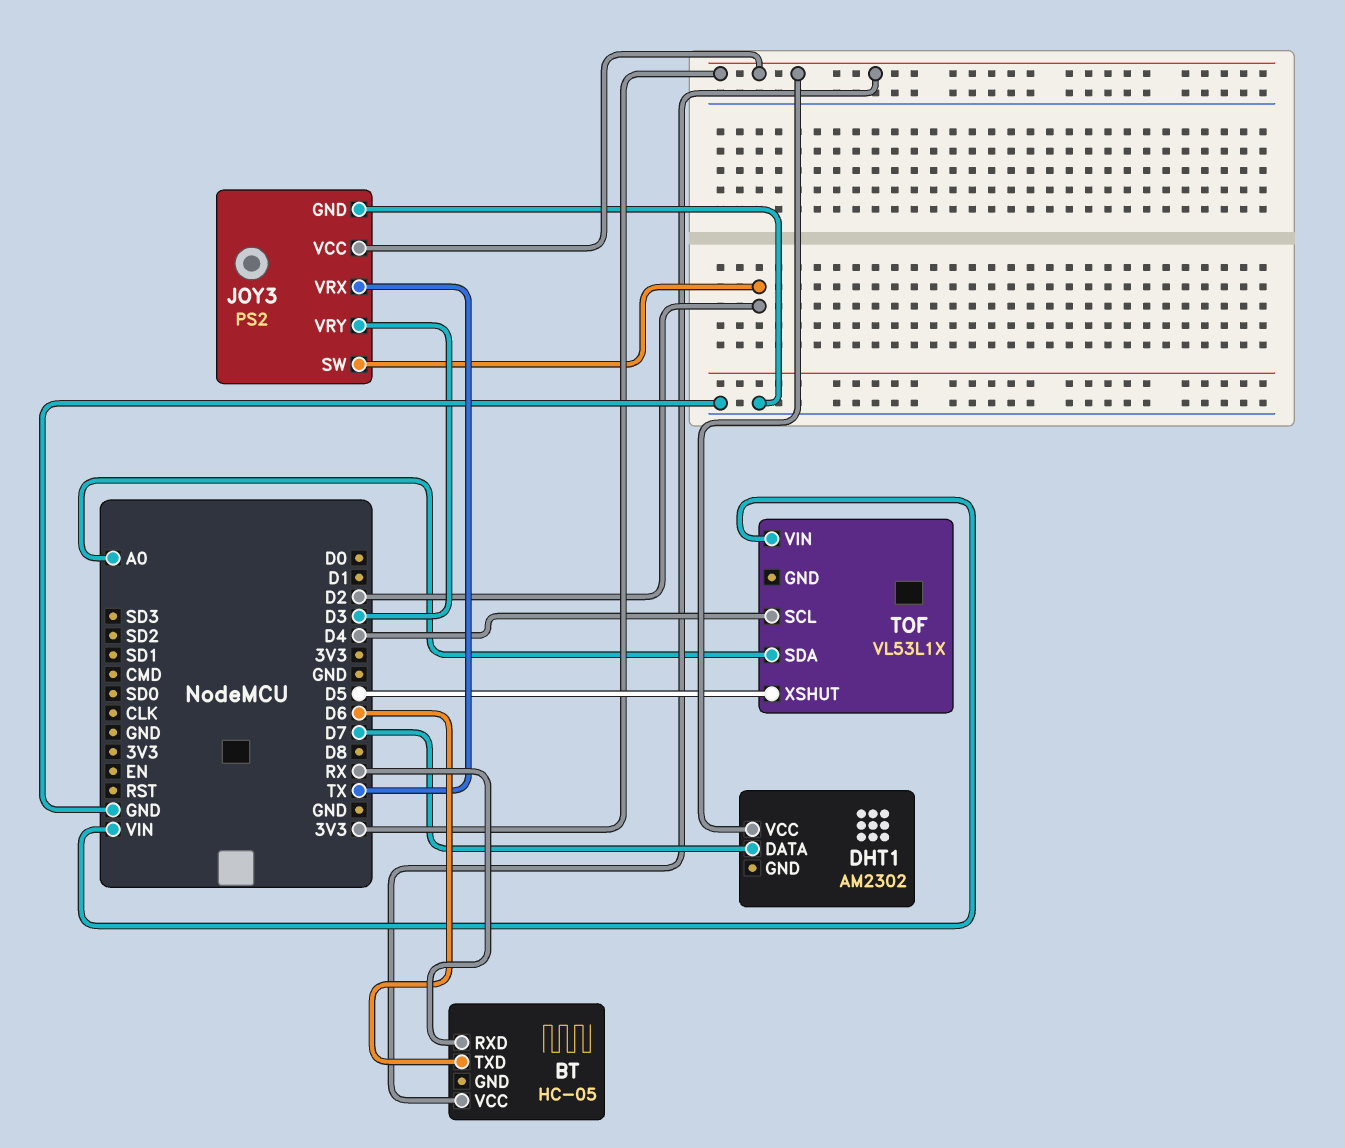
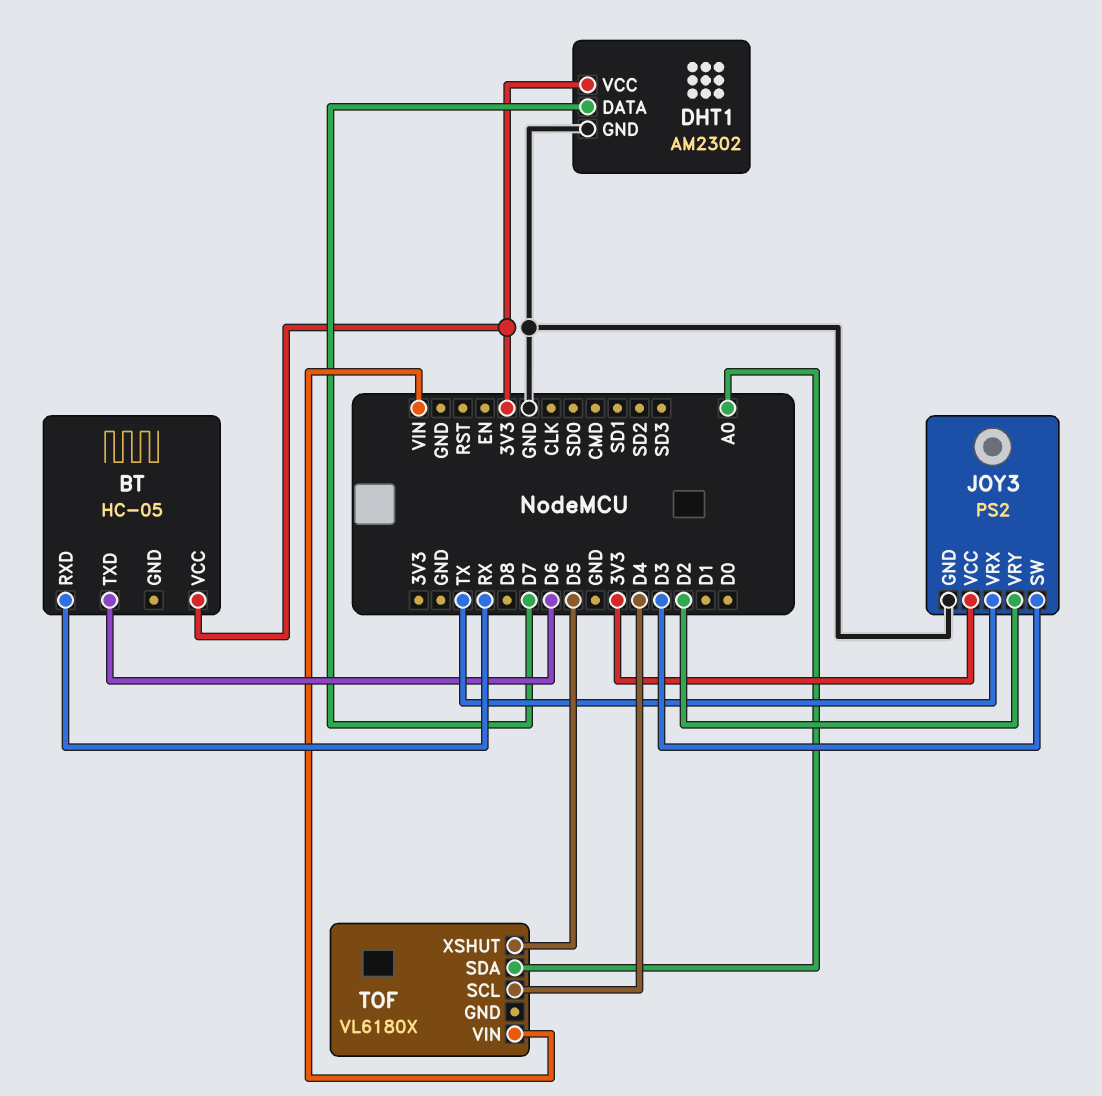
DHT1 pin GND: none -> GND
JOY3 pin SW: D2 -> D3
JOY3 pin VRY: D3 -> D2
TOF: VL53L1X -> VL6180X

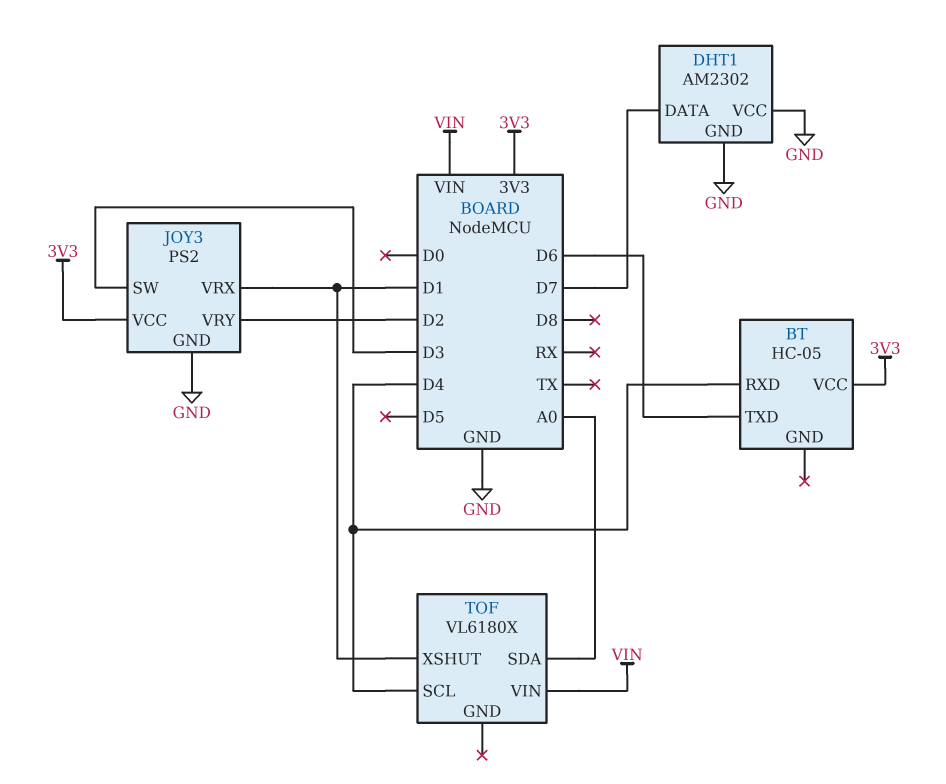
BT pin RXD: RX -> D4
DHT1 pin VCC: 3V3 -> GND
JOY3 pin VRX: TX -> D1
TOF pin XSHUT: D5 -> D1

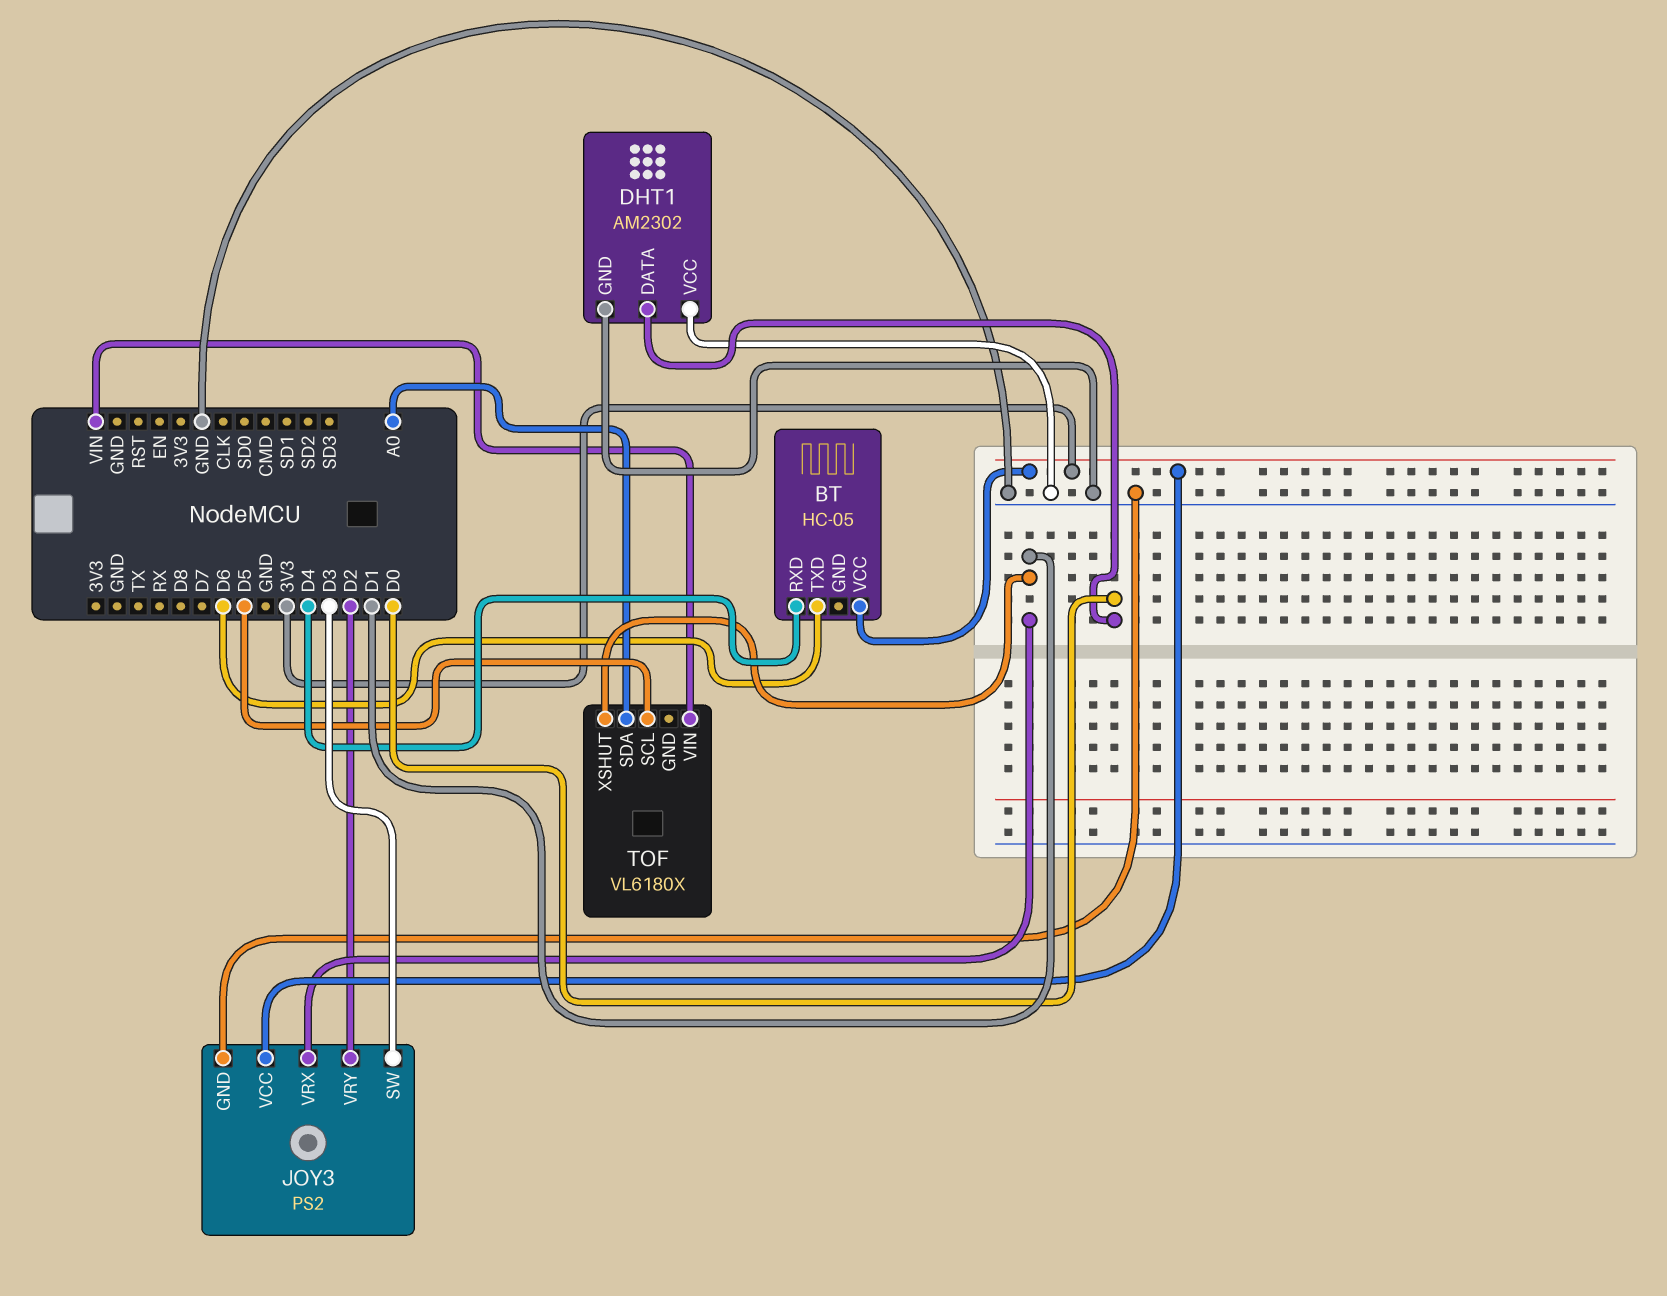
DHT1 pin DATA: D7 -> D0
TOF pin SCL: D4 -> D5

